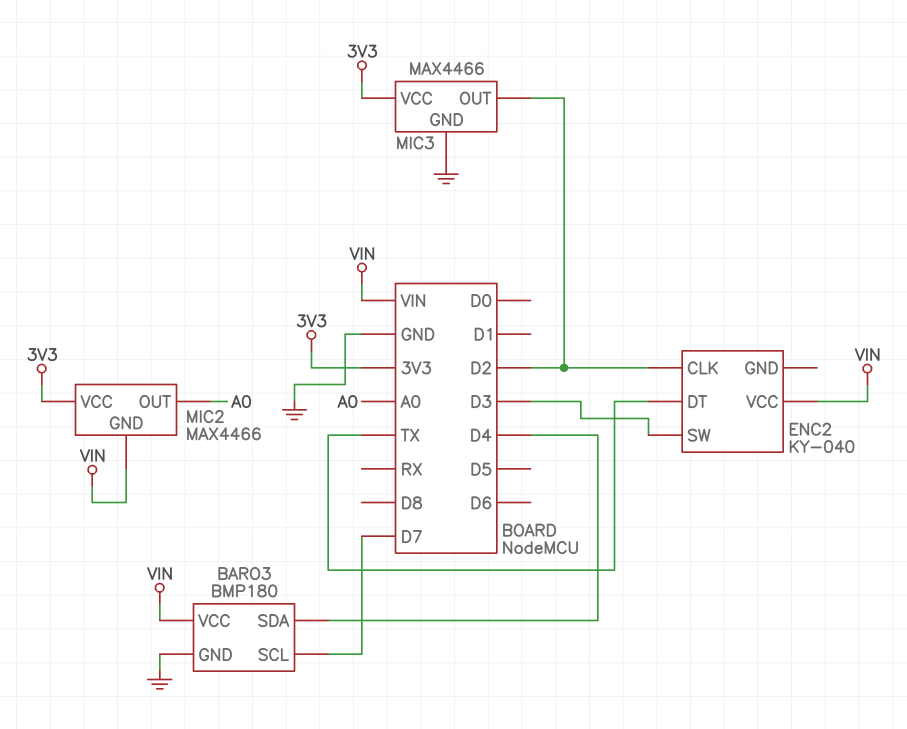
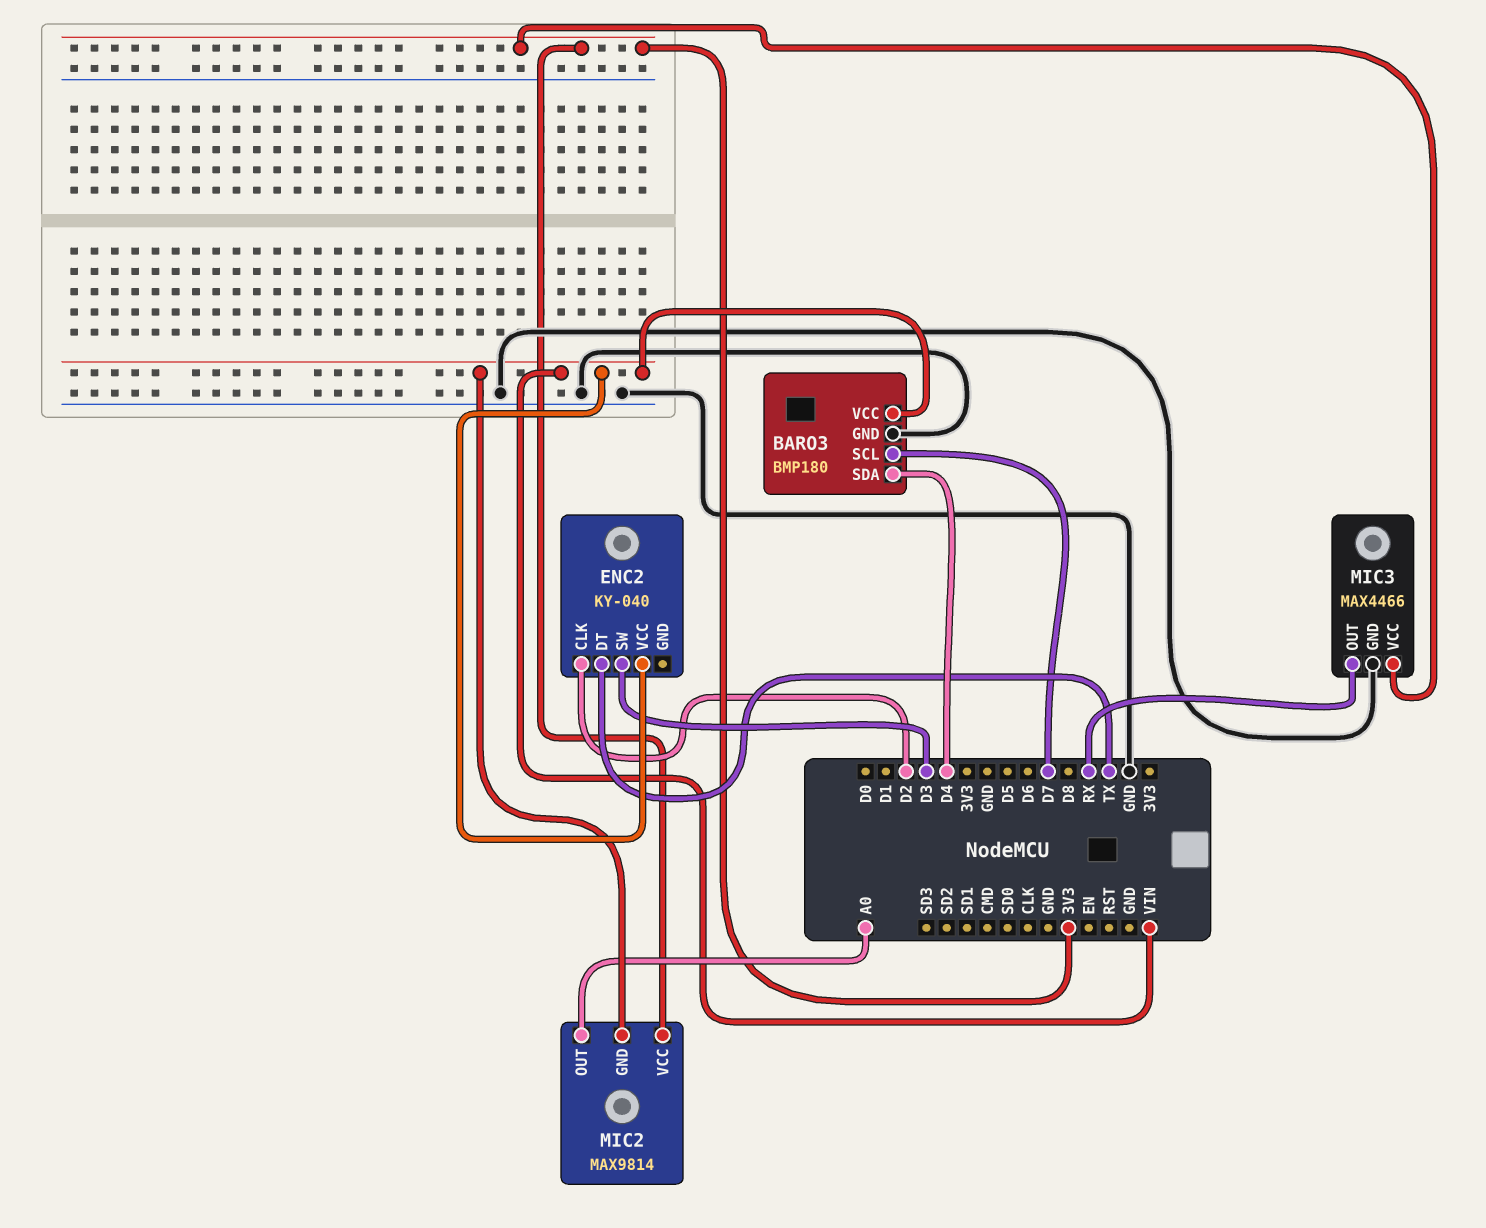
MIC2: MAX4466 -> MAX9814
MIC3 pin OUT: D2 -> RX

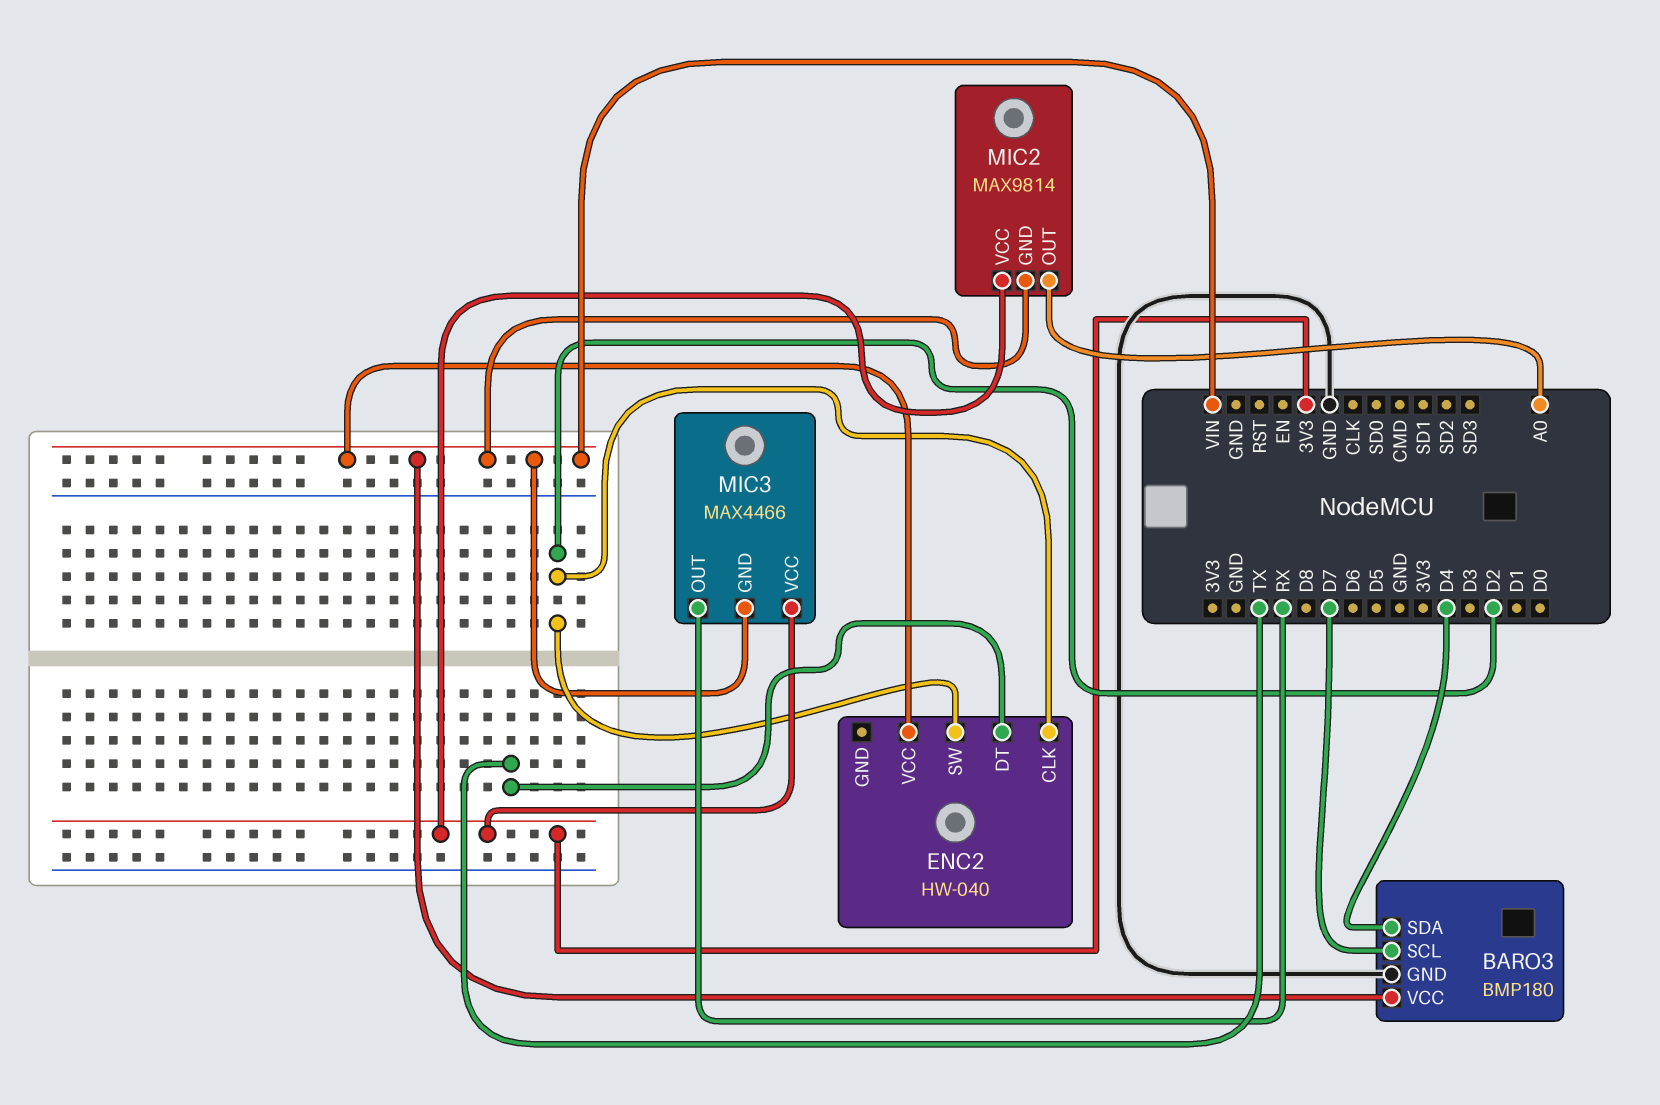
ENC2: KY-040 -> HW-040
ENC2 pin SW: D3 -> D2
MIC3 pin GND: GND -> VIN

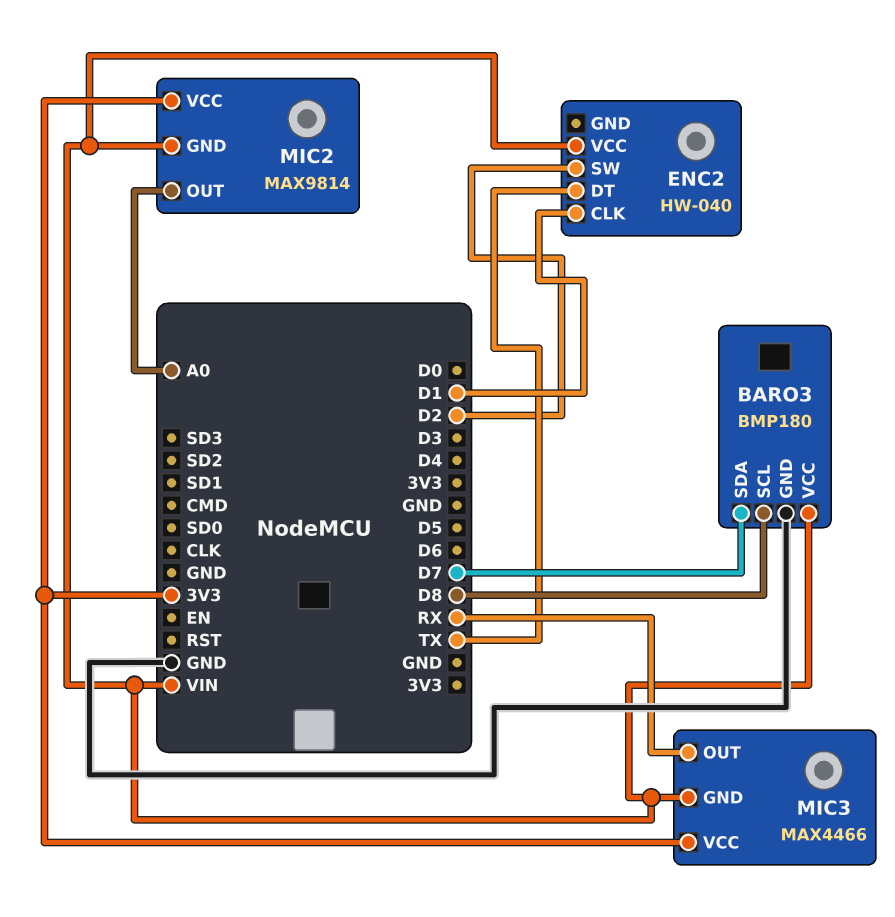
BARO3 pin SCL: D7 -> D8
BARO3 pin SDA: D4 -> D7
ENC2 pin CLK: D2 -> D1

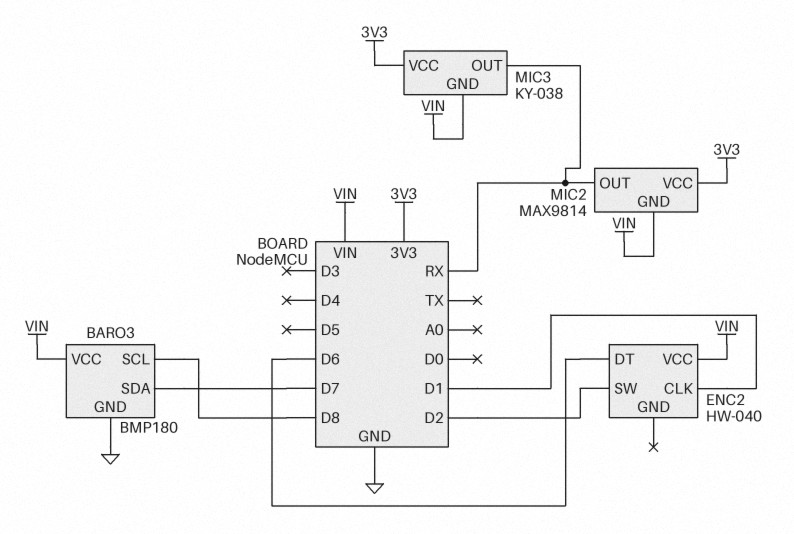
ENC2 pin DT: TX -> D6
MIC2 pin OUT: A0 -> RX
MIC3: MAX4466 -> KY-038

